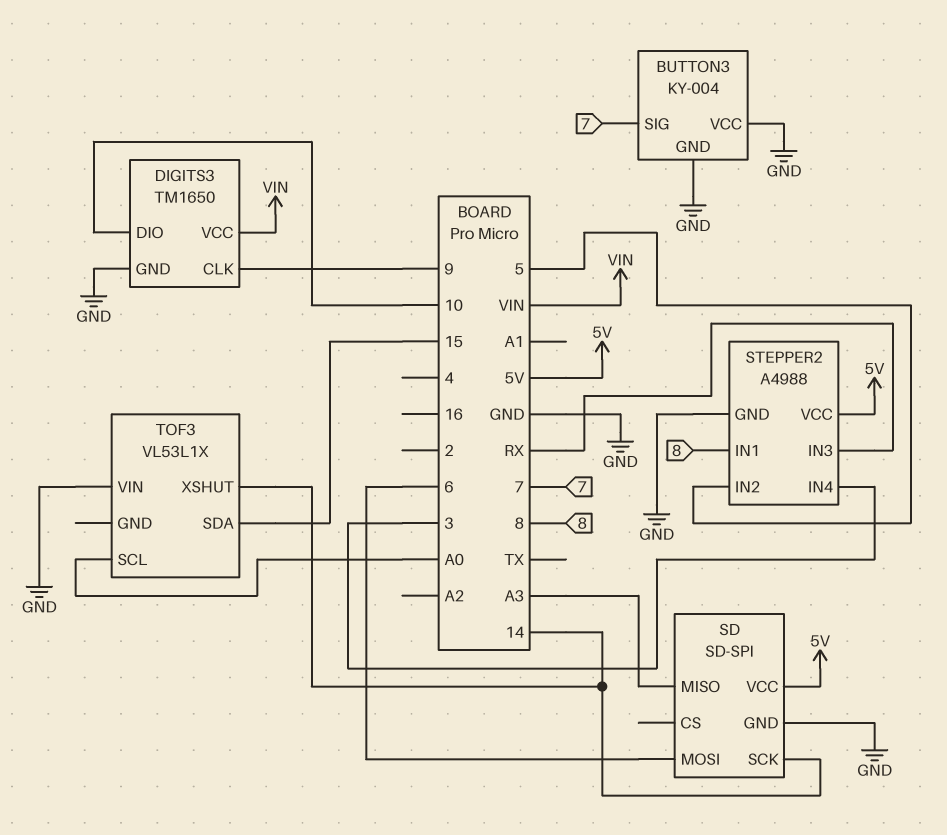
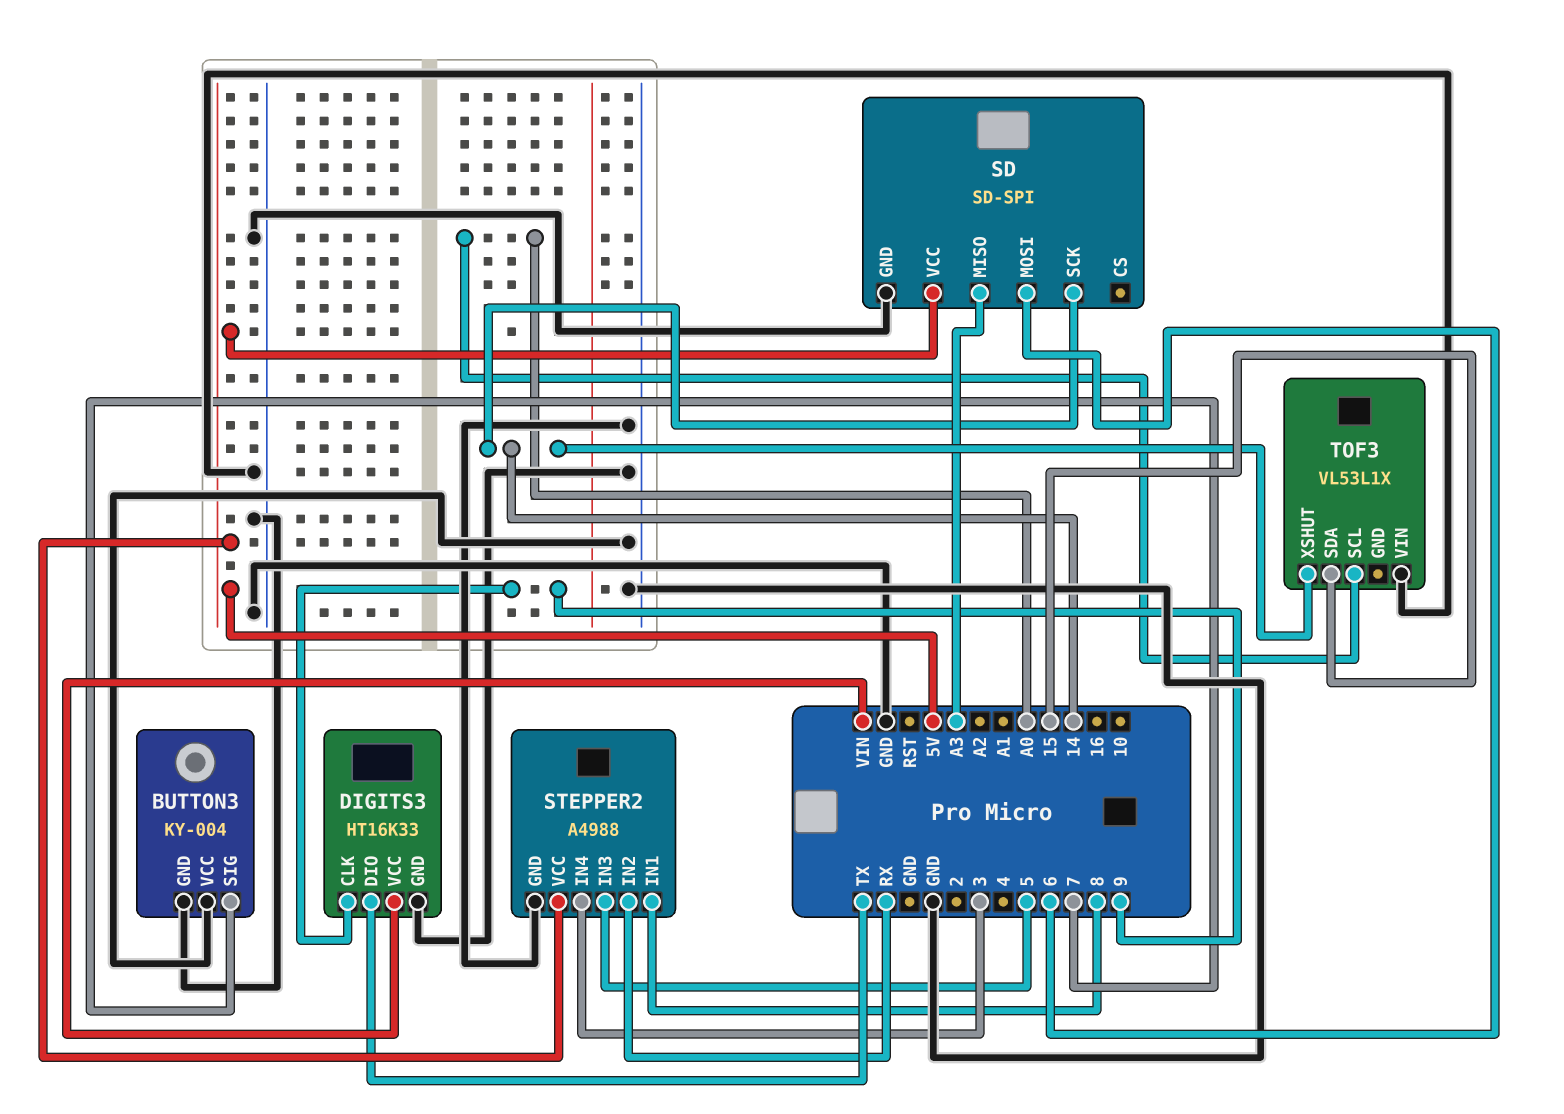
DIGITS3: TM1650 -> HT16K33
DIGITS3 pin DIO: 10 -> TX
STEPPER2 pin IN2: 5 -> RX
STEPPER2 pin IN3: RX -> 5

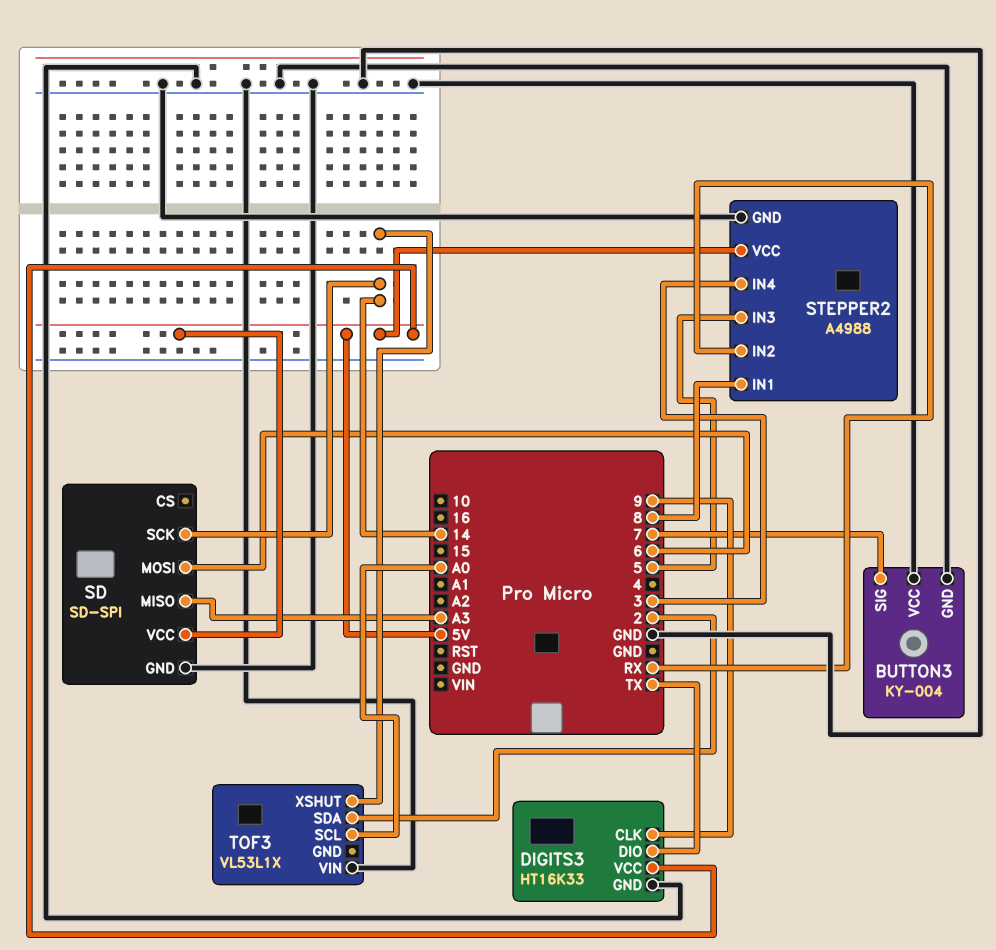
DIGITS3 pin VCC: VIN -> 5V
TOF3 pin SDA: 15 -> 2

